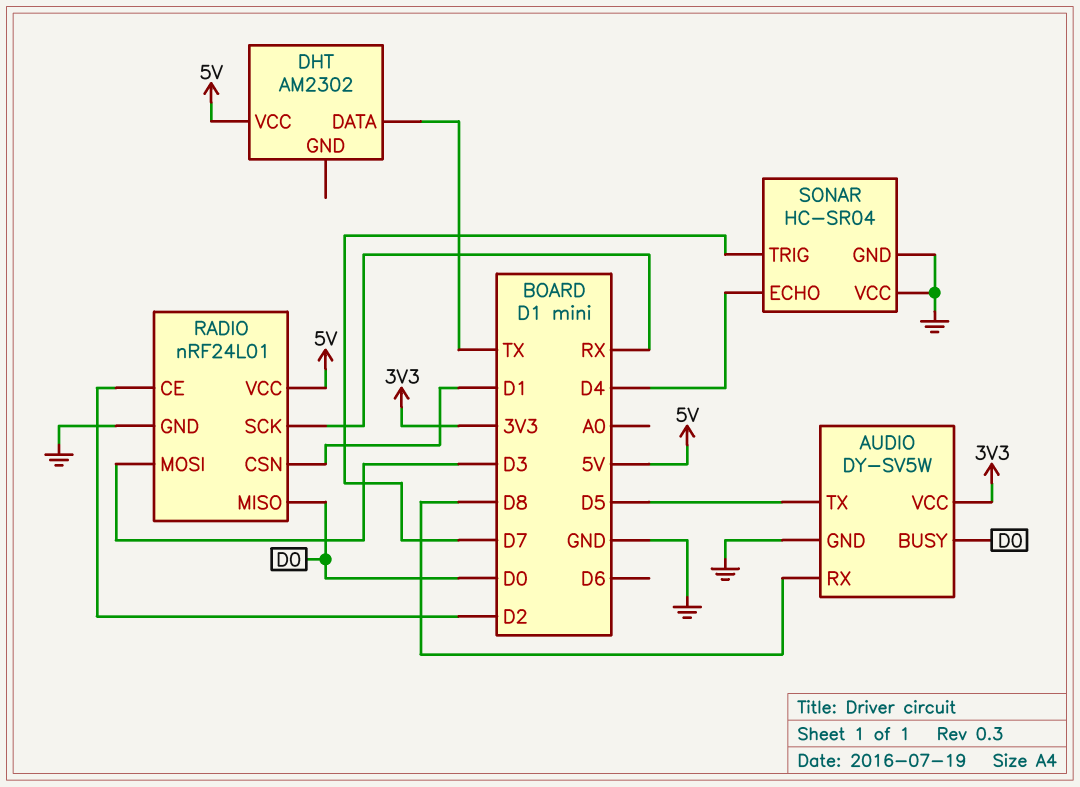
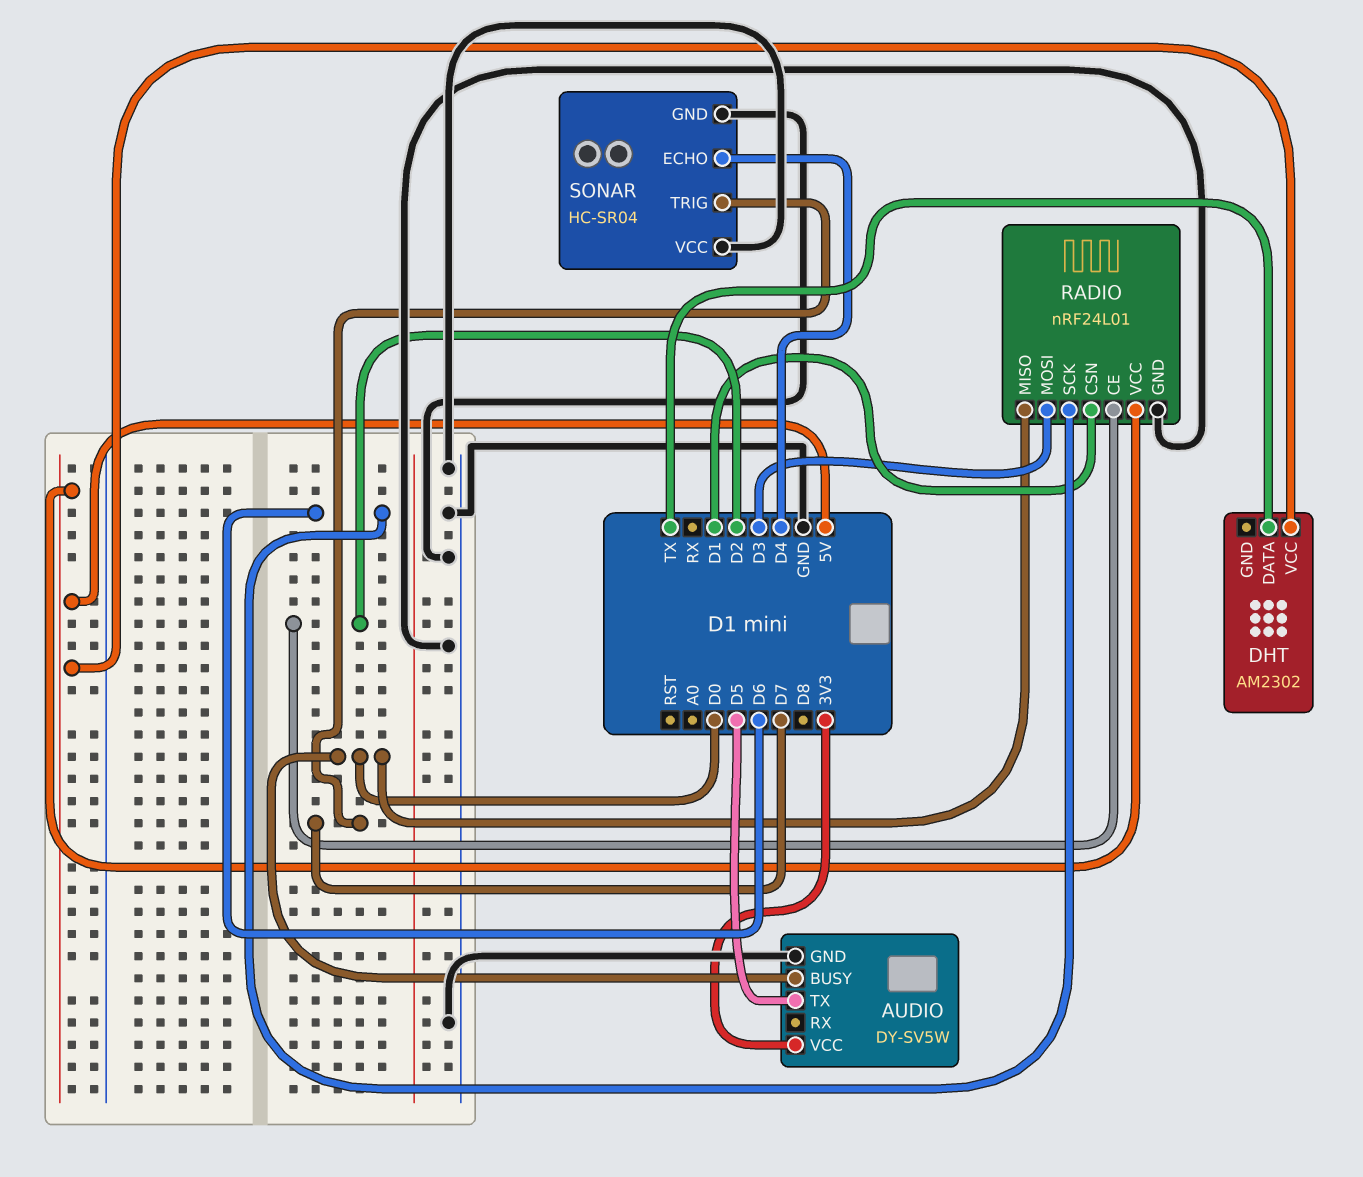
AUDIO pin RX: D8 -> none
RADIO pin SCK: RX -> D6

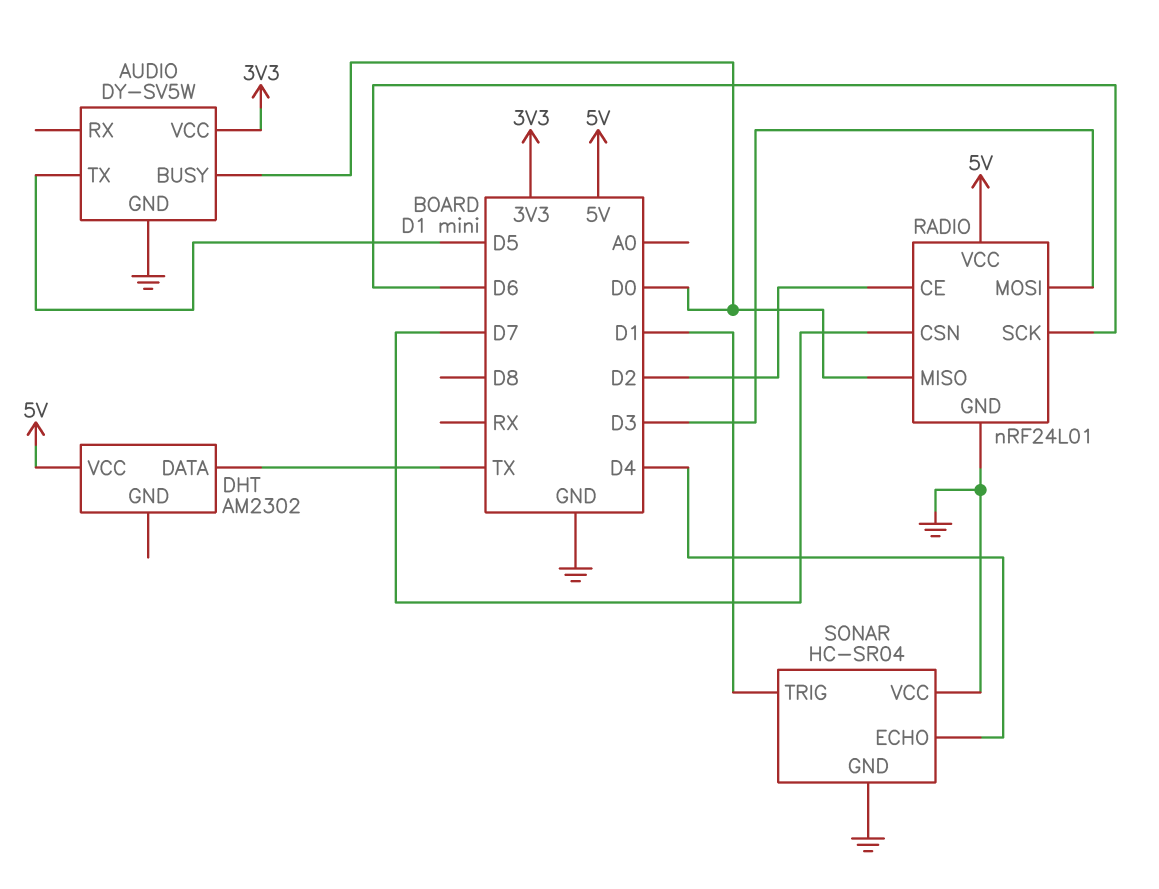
RADIO pin CSN: D1 -> D7
SONAR pin TRIG: D7 -> D1

